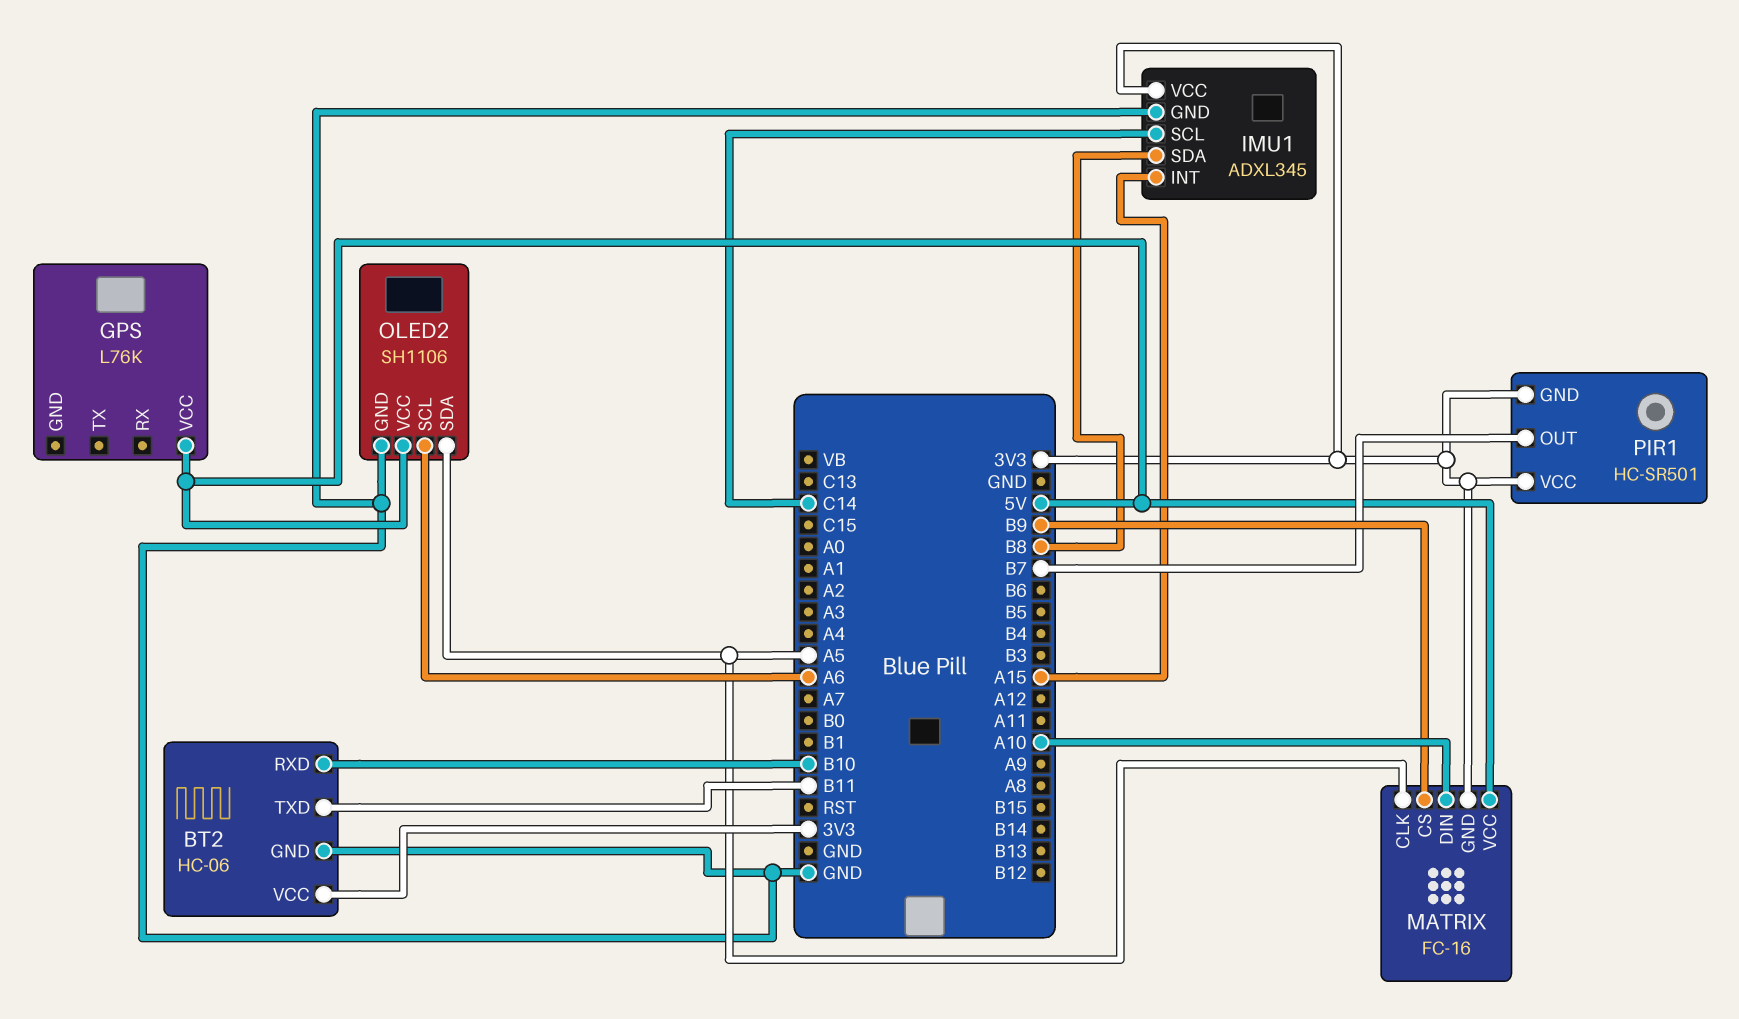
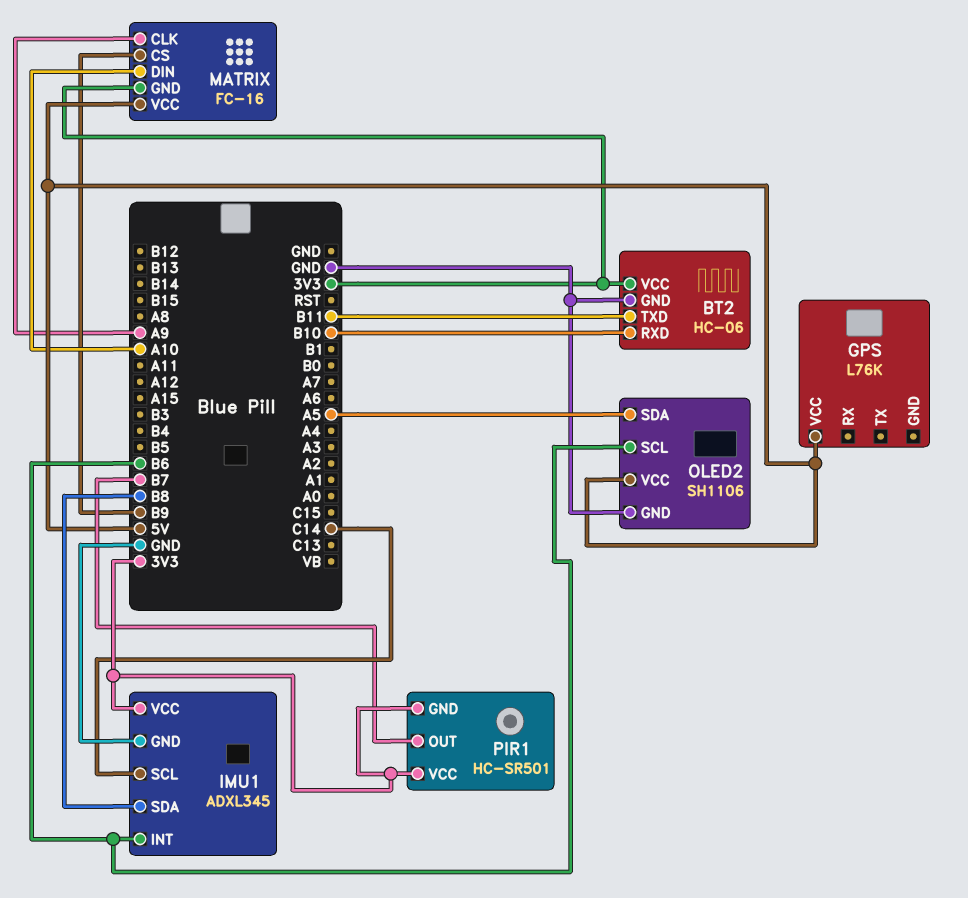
IMU1 pin INT: A15 -> B6
MATRIX pin CLK: A5 -> A9
OLED2 pin SCL: A6 -> B6

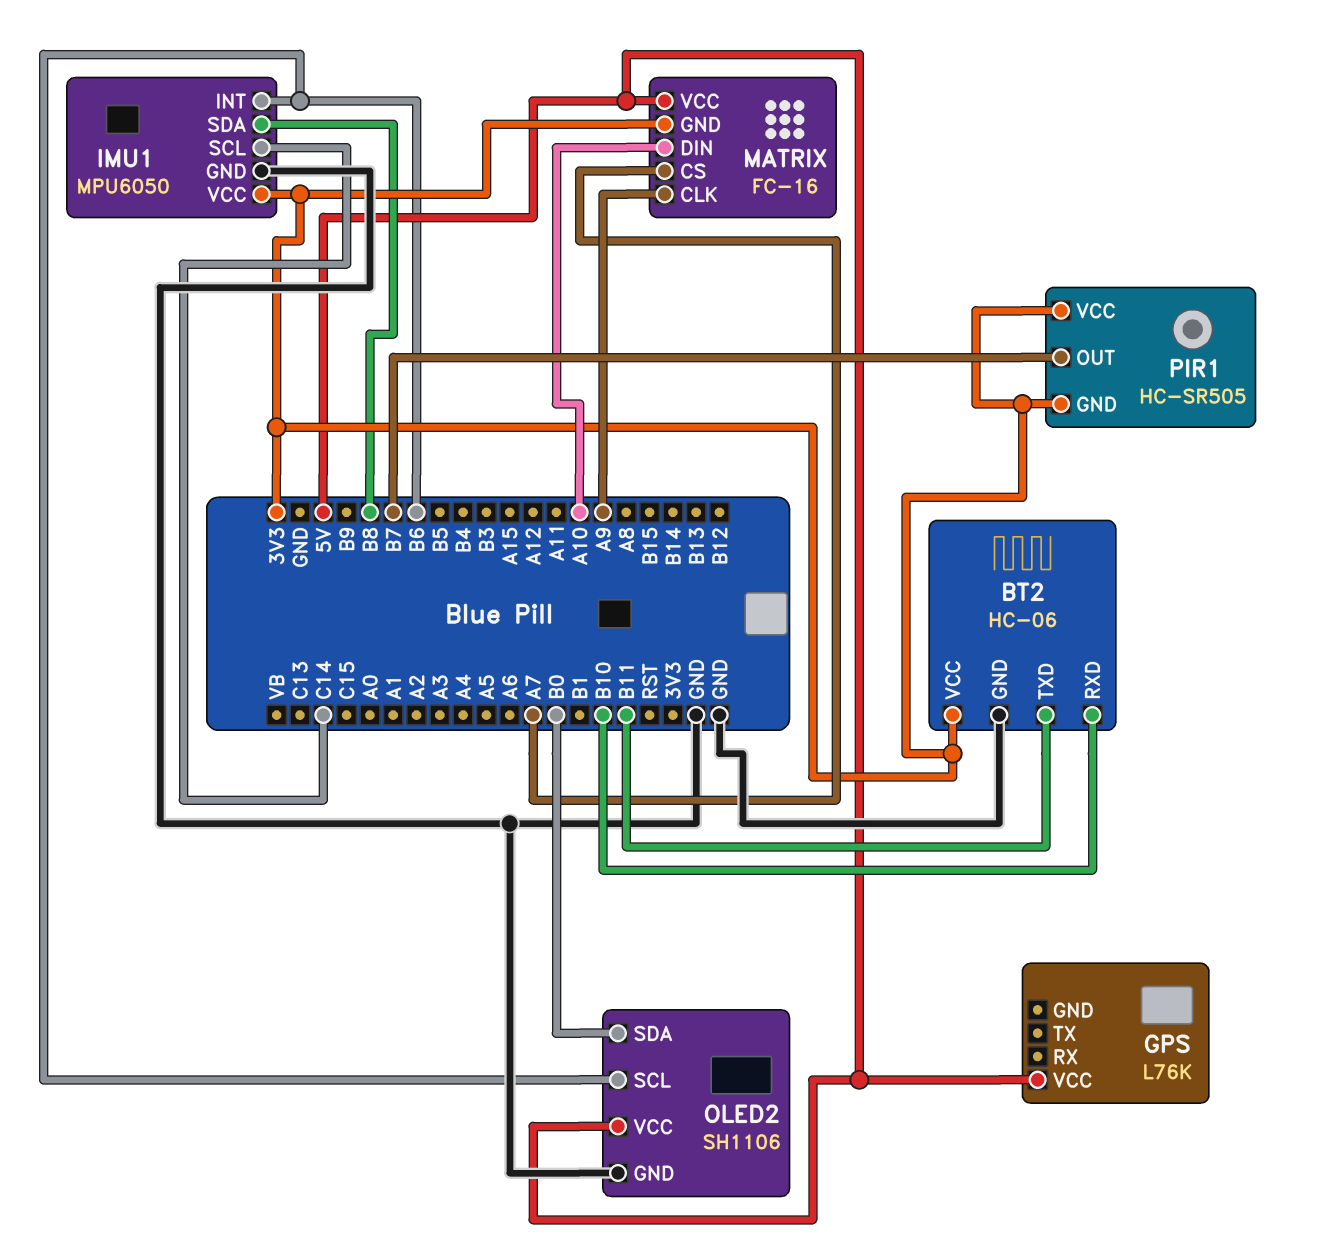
IMU1: ADXL345 -> MPU6050
MATRIX pin CS: B9 -> A7
OLED2 pin SDA: A5 -> B0
PIR1: HC-SR501 -> HC-SR505

